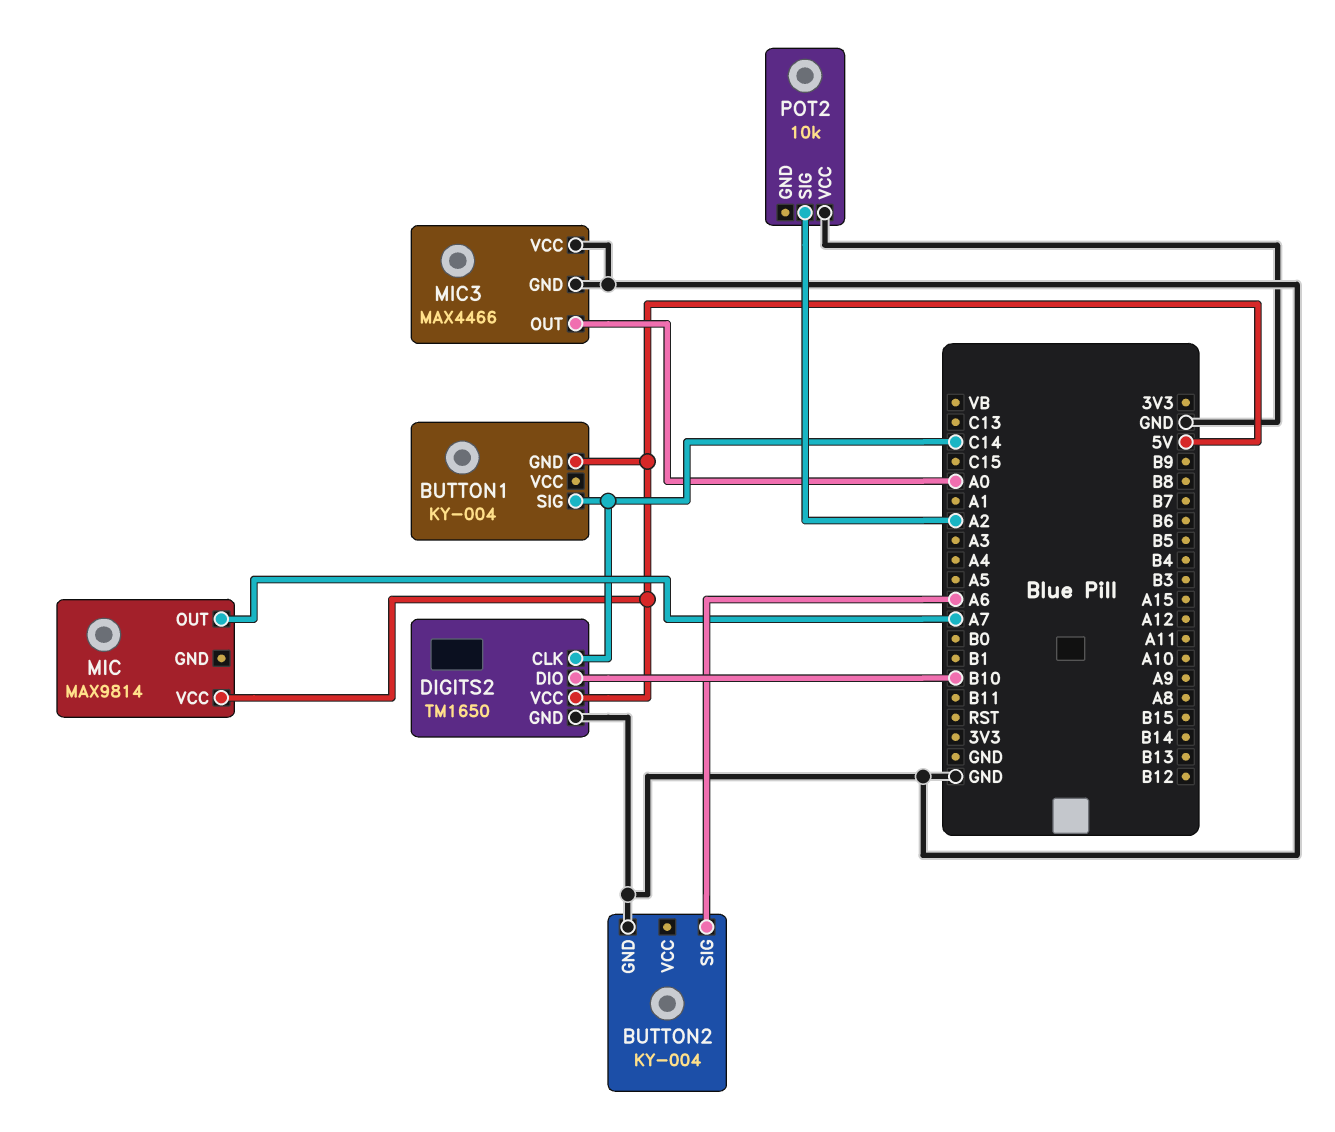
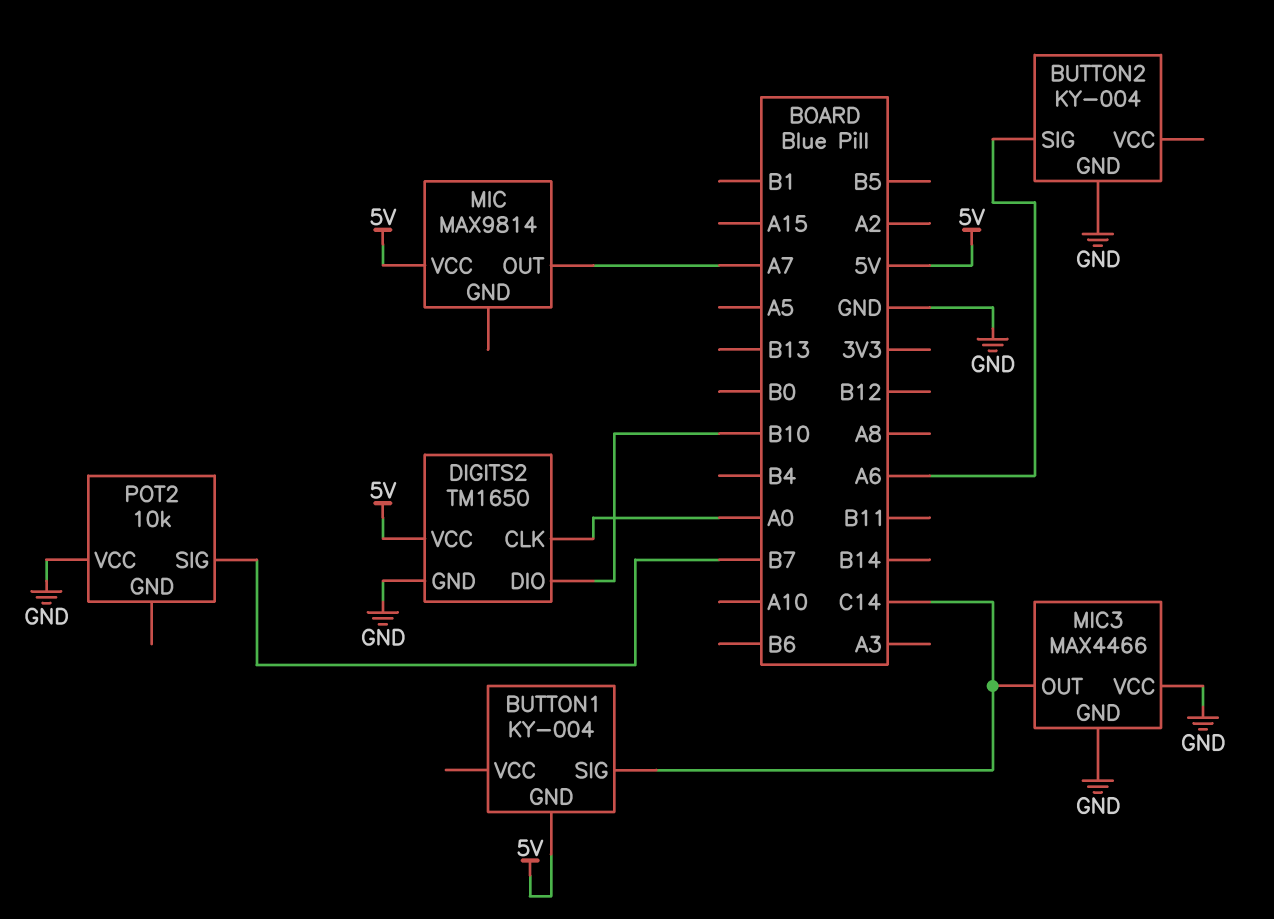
DIGITS2 pin CLK: C14 -> A0
MIC3 pin OUT: A0 -> C14
POT2 pin SIG: A2 -> B7

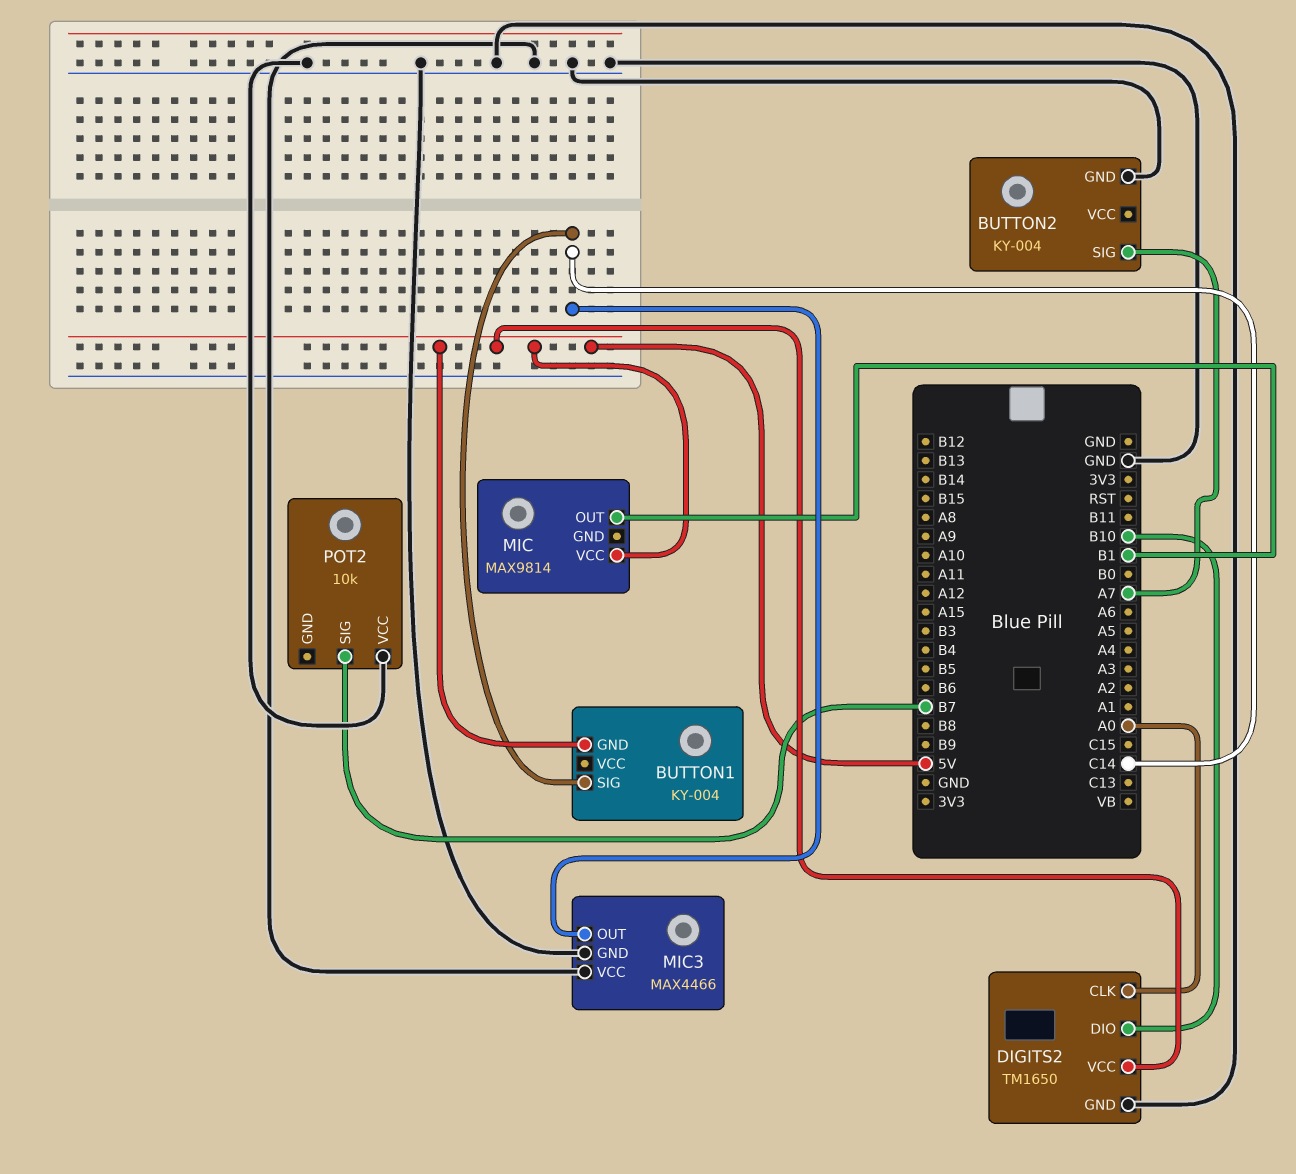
BUTTON2 pin SIG: A6 -> A7
MIC pin OUT: A7 -> B1

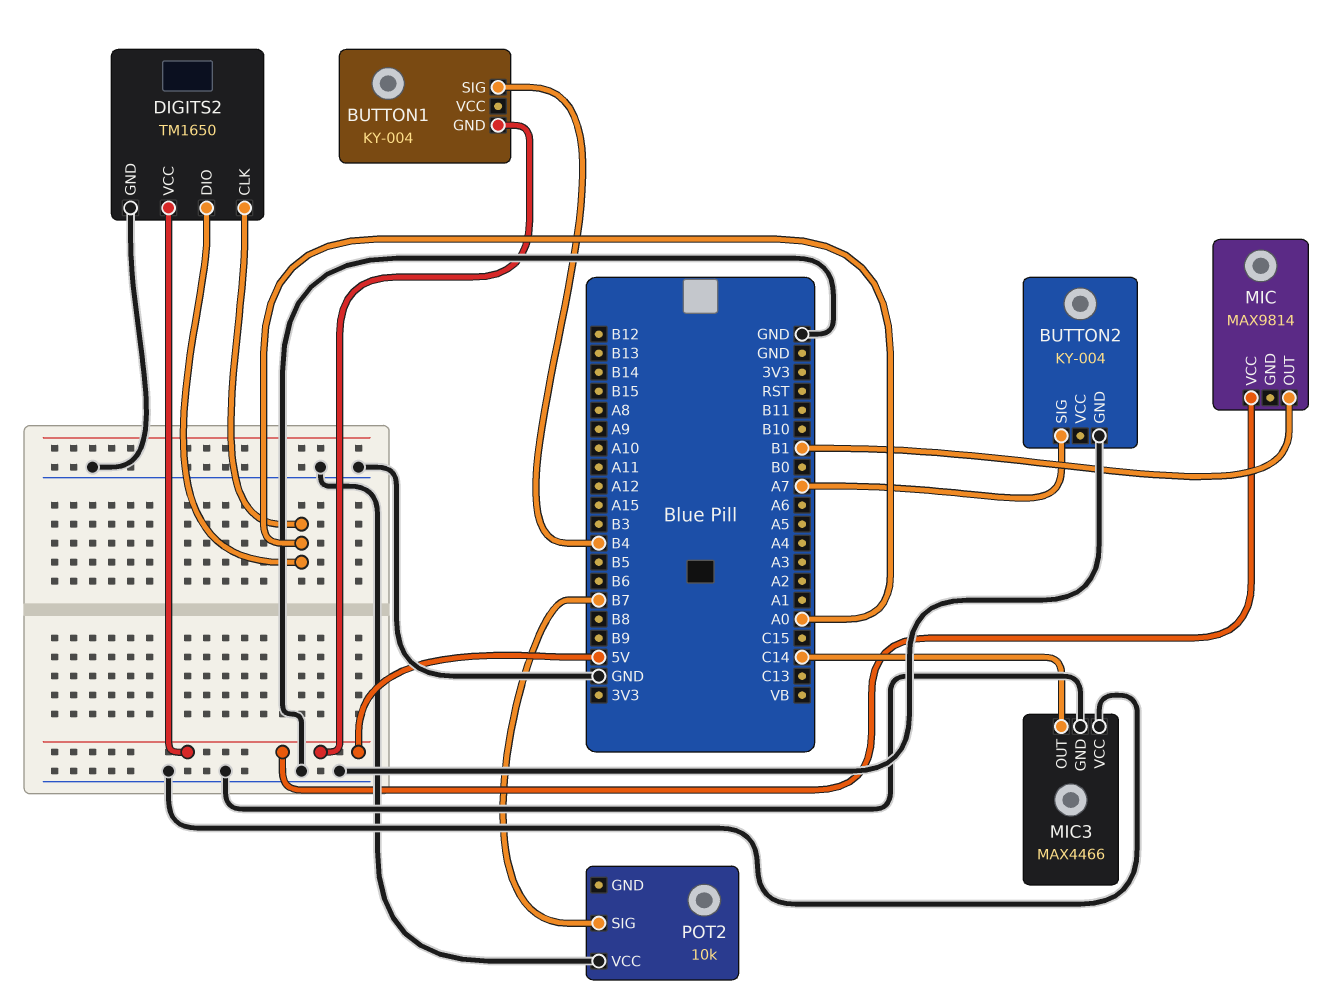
BUTTON1 pin SIG: C14 -> B4
DIGITS2 pin DIO: B10 -> A0

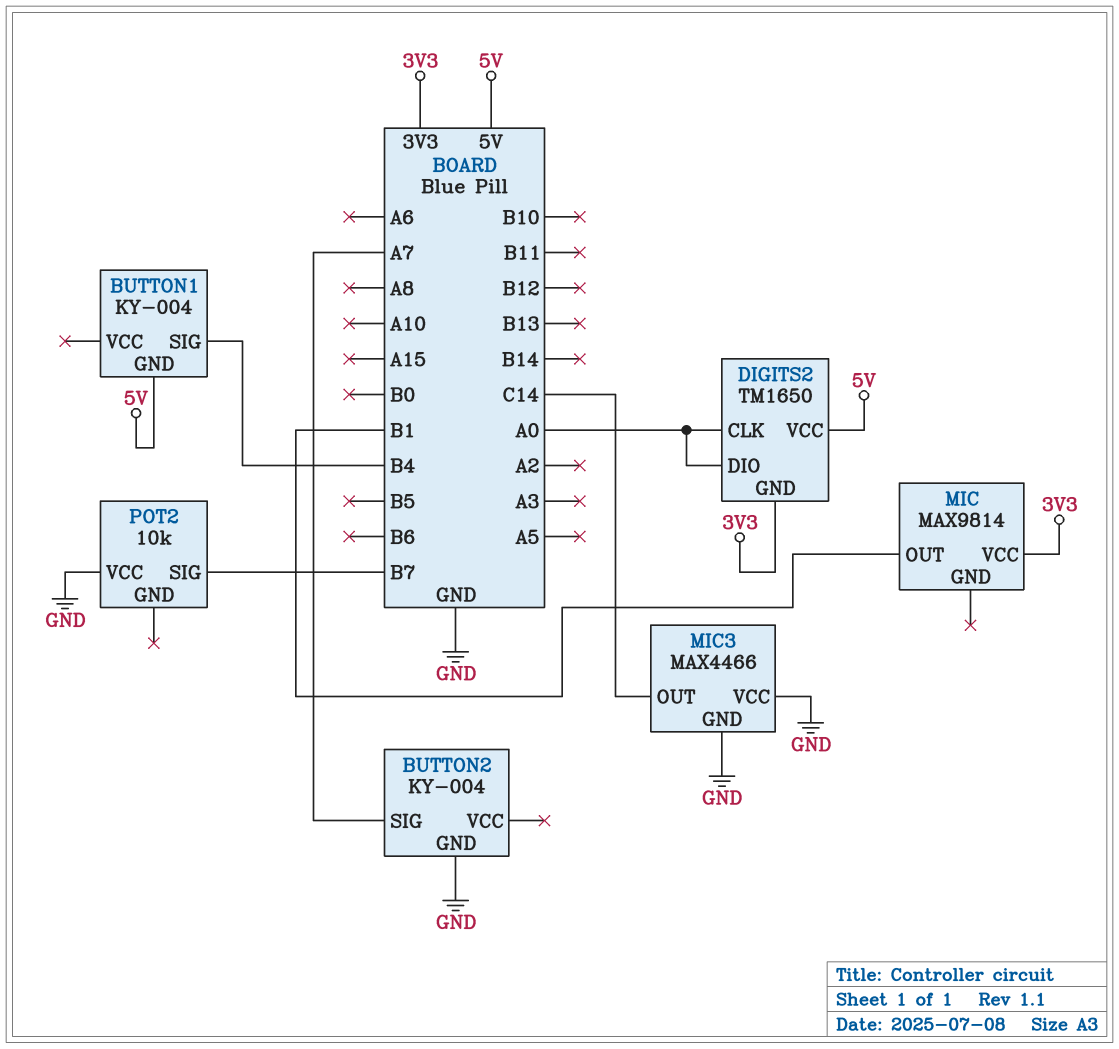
DIGITS2 pin GND: GND -> 3V3
MIC pin VCC: 5V -> 3V3

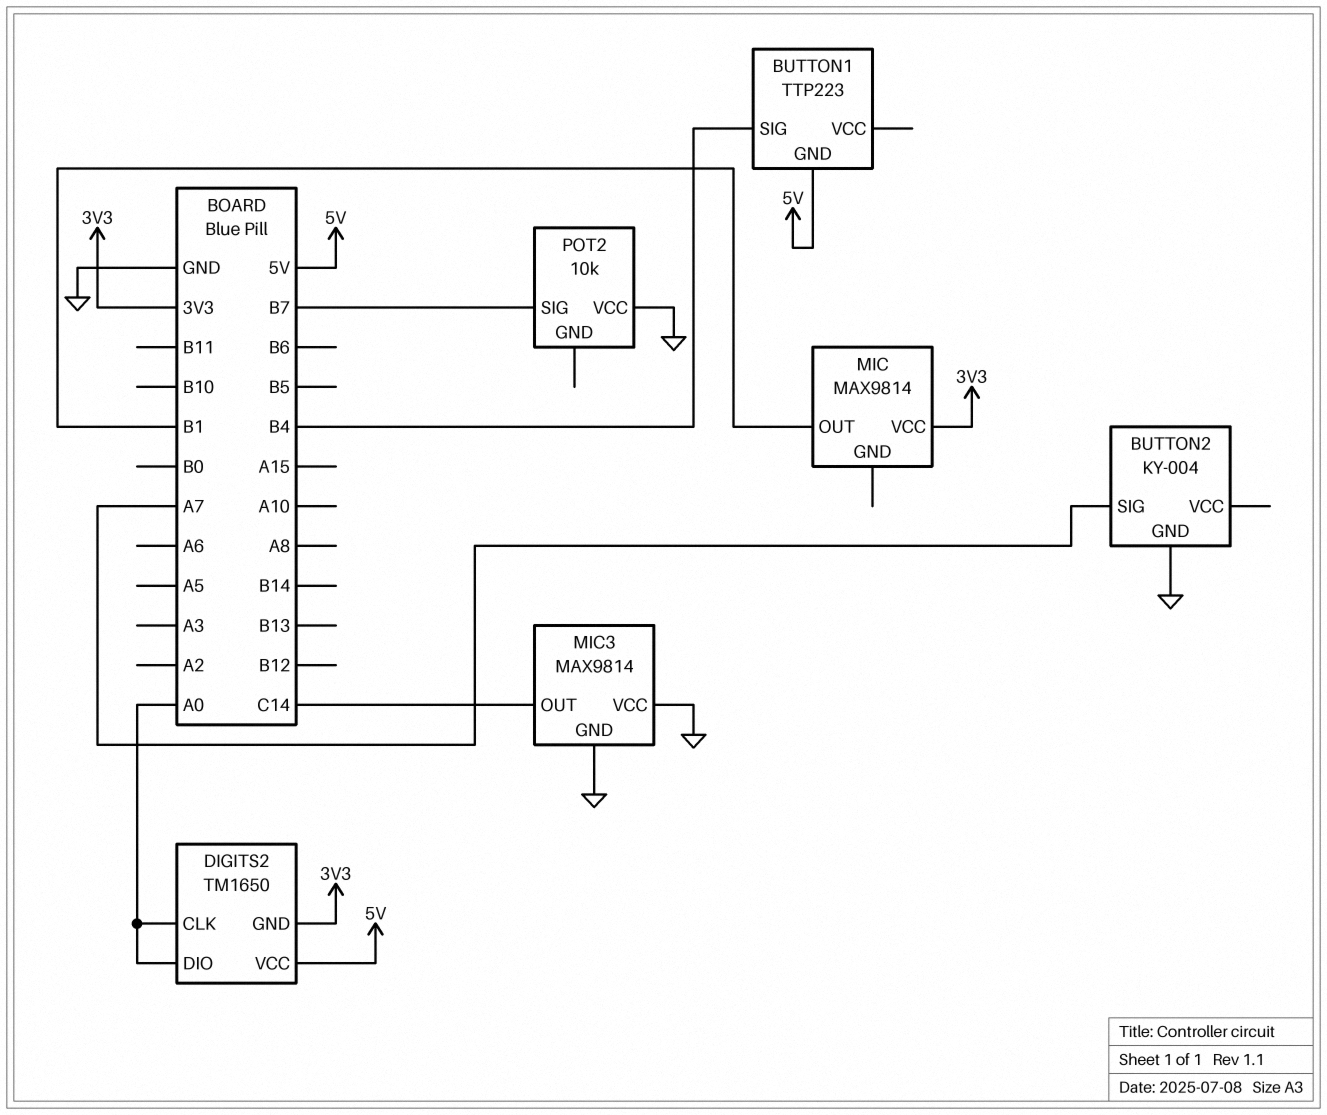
BUTTON1: KY-004 -> TTP223
MIC3: MAX4466 -> MAX9814

